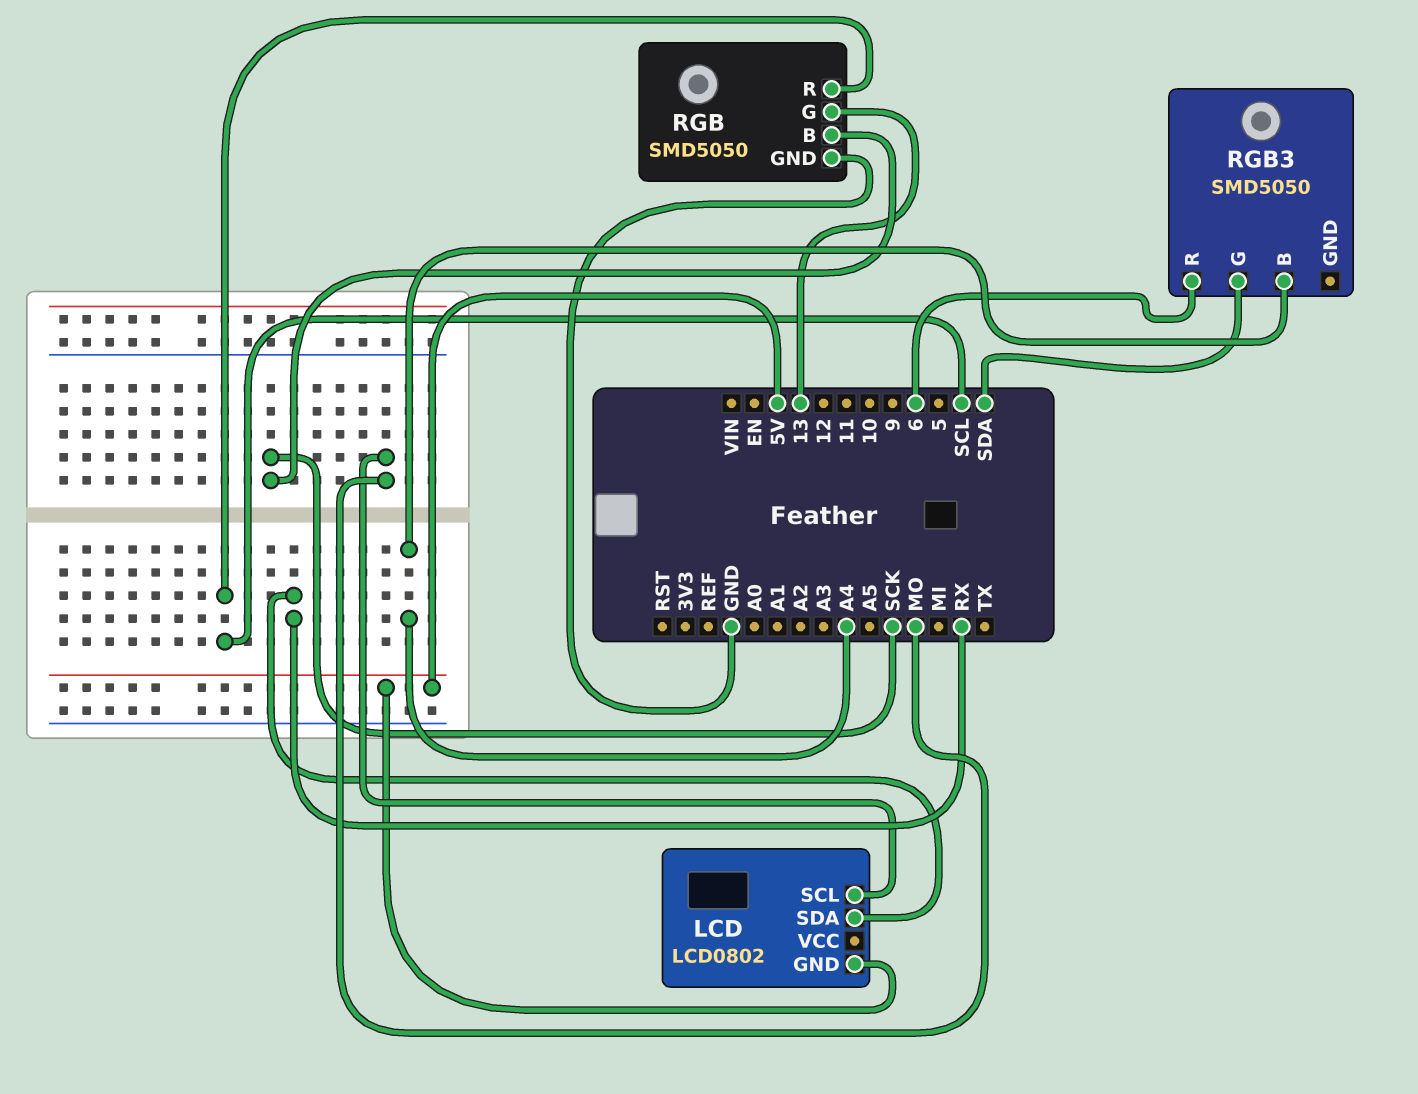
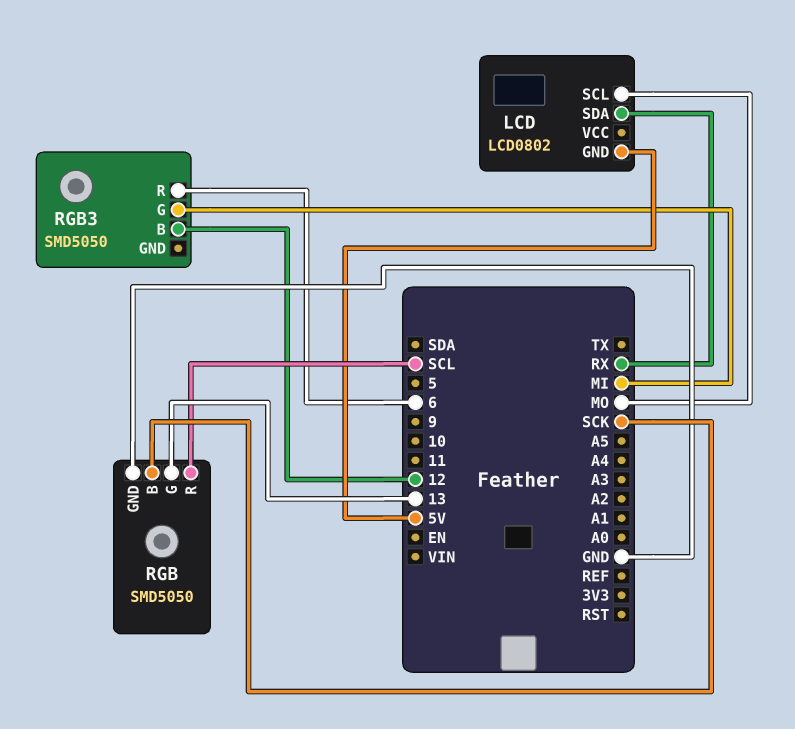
RGB3 pin B: A4 -> 12
RGB3 pin G: SDA -> MI

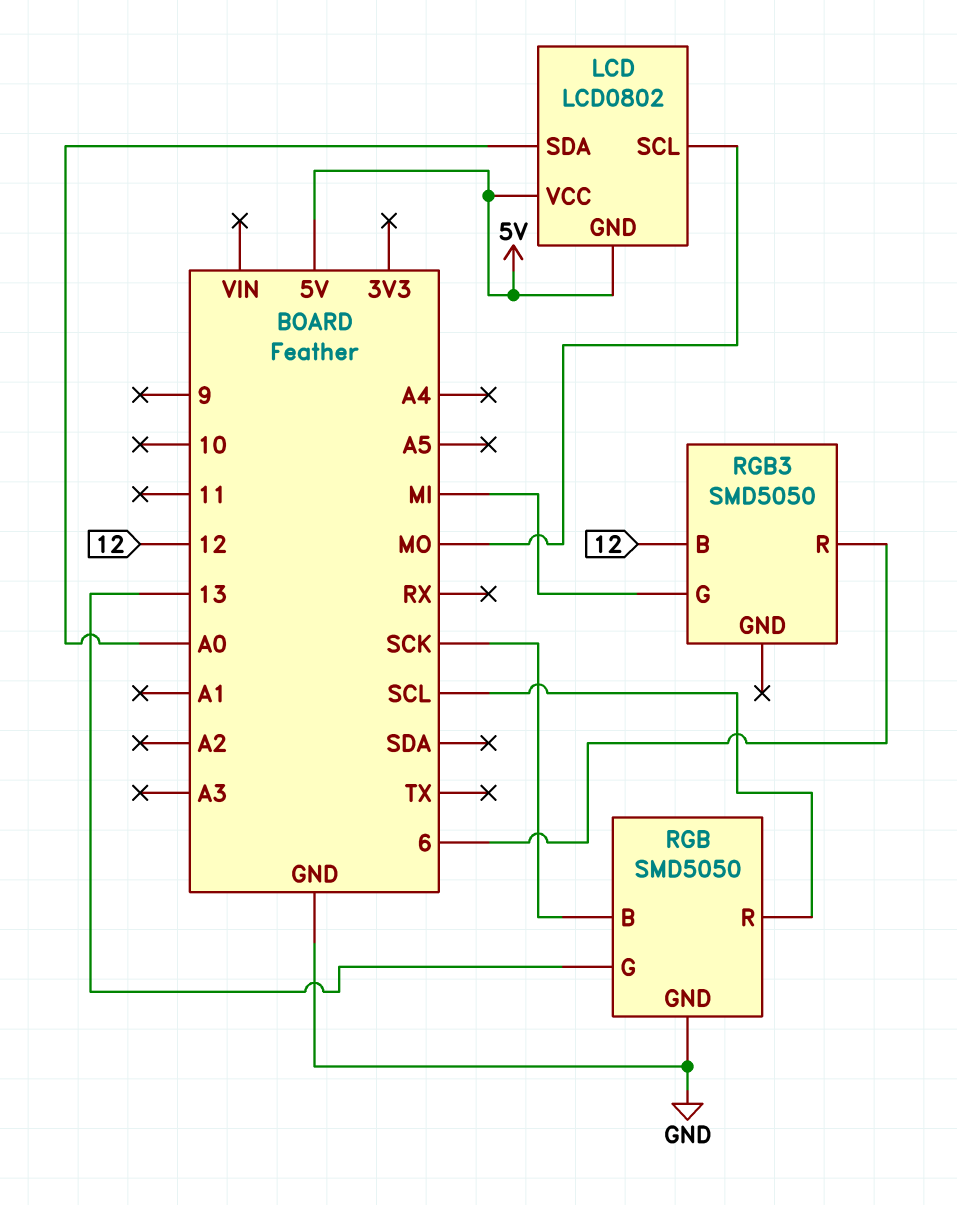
LCD pin SDA: RX -> A0
LCD pin VCC: none -> 5V

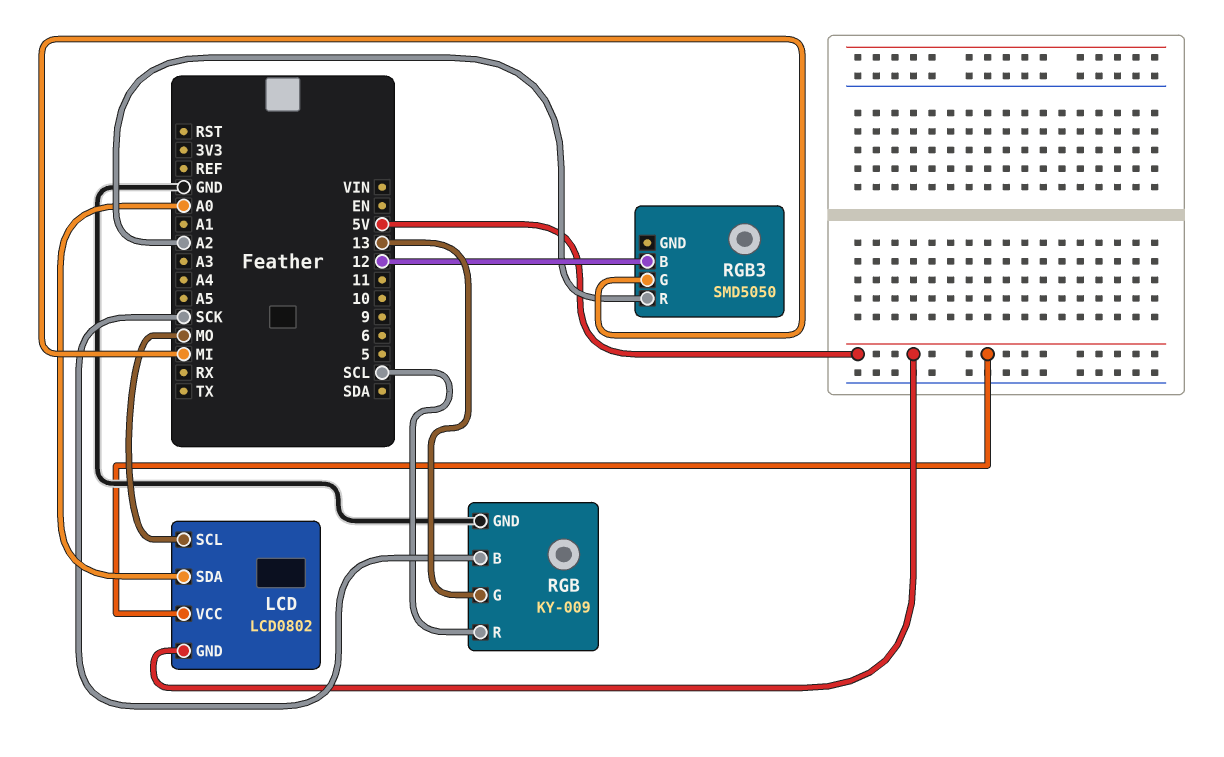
RGB: SMD5050 -> KY-009
RGB3 pin R: 6 -> A2

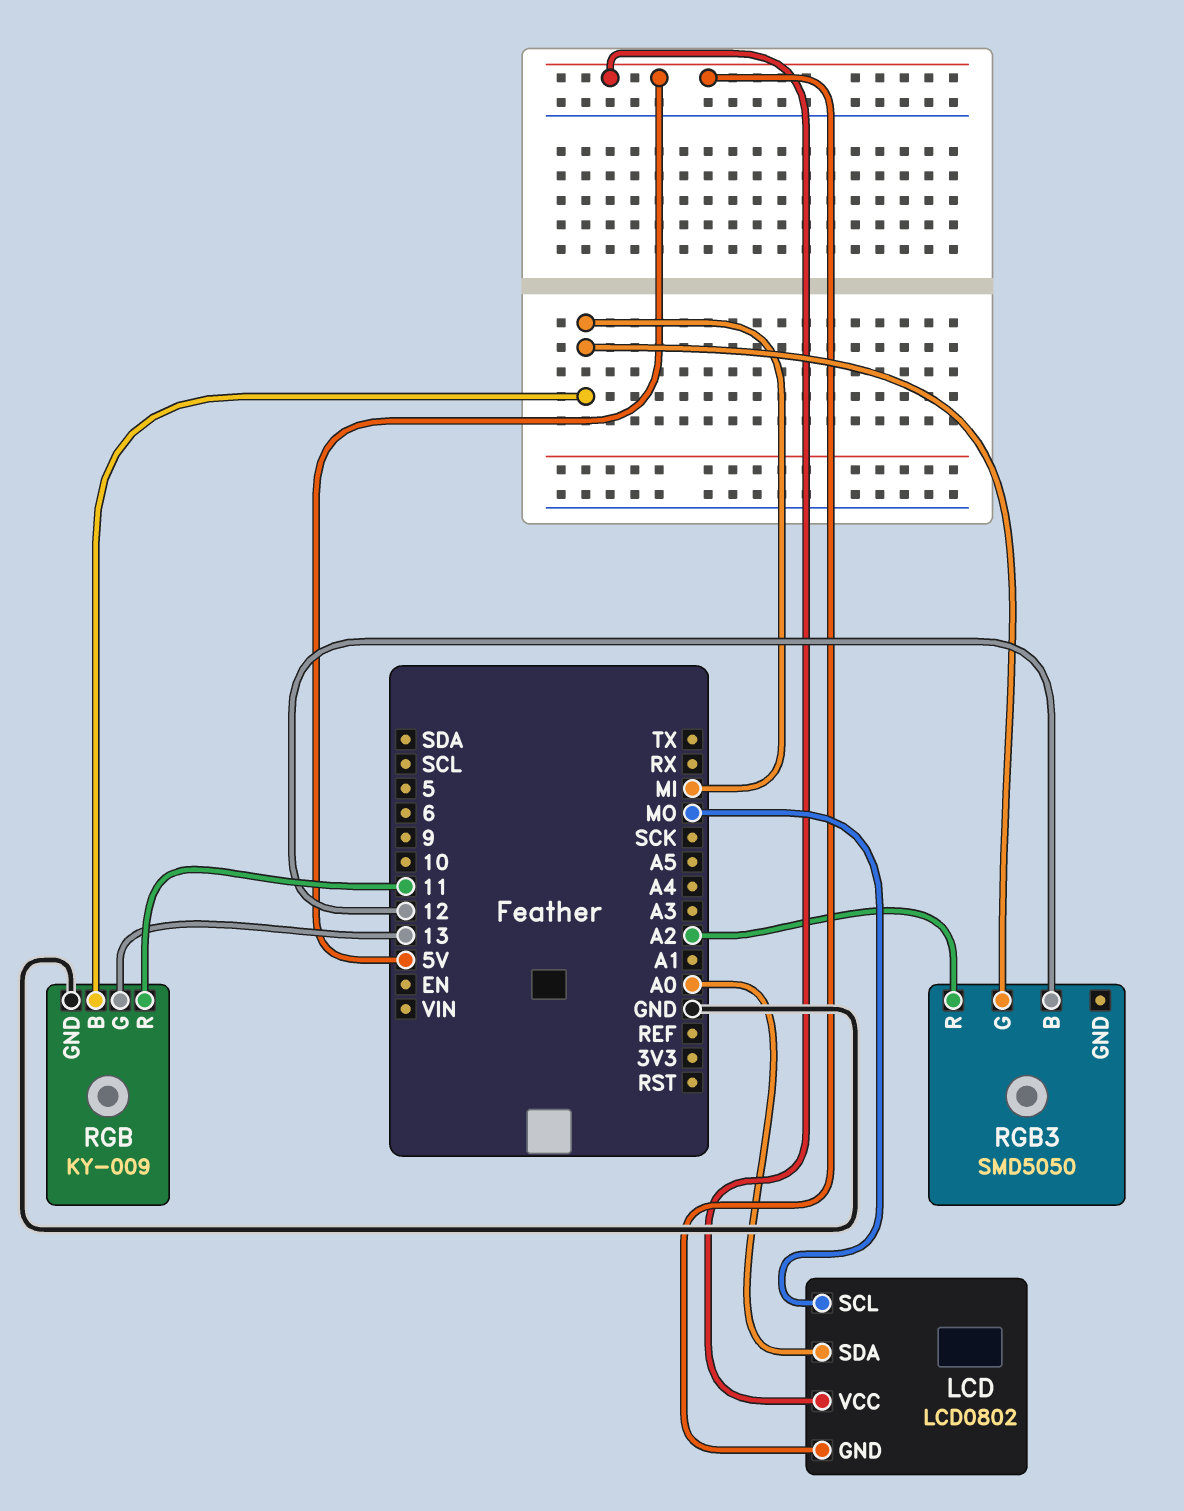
RGB pin B: SCK -> MI
RGB pin R: SCL -> 11

